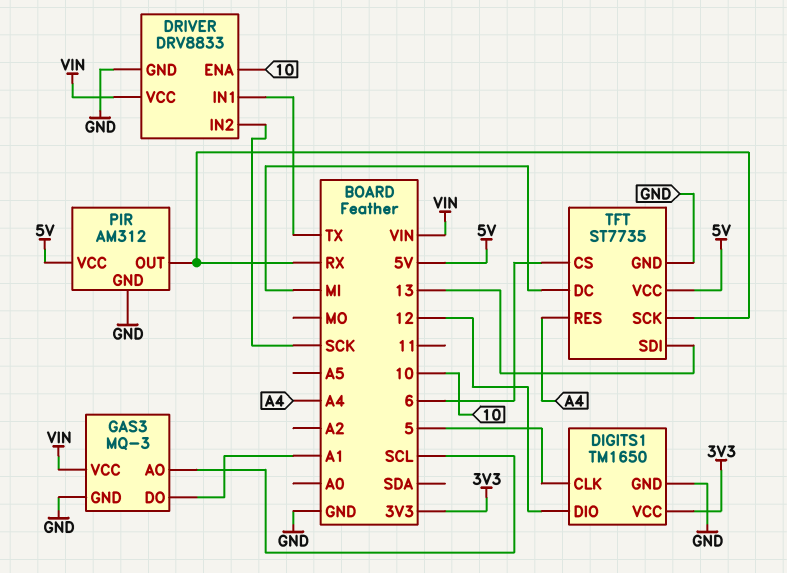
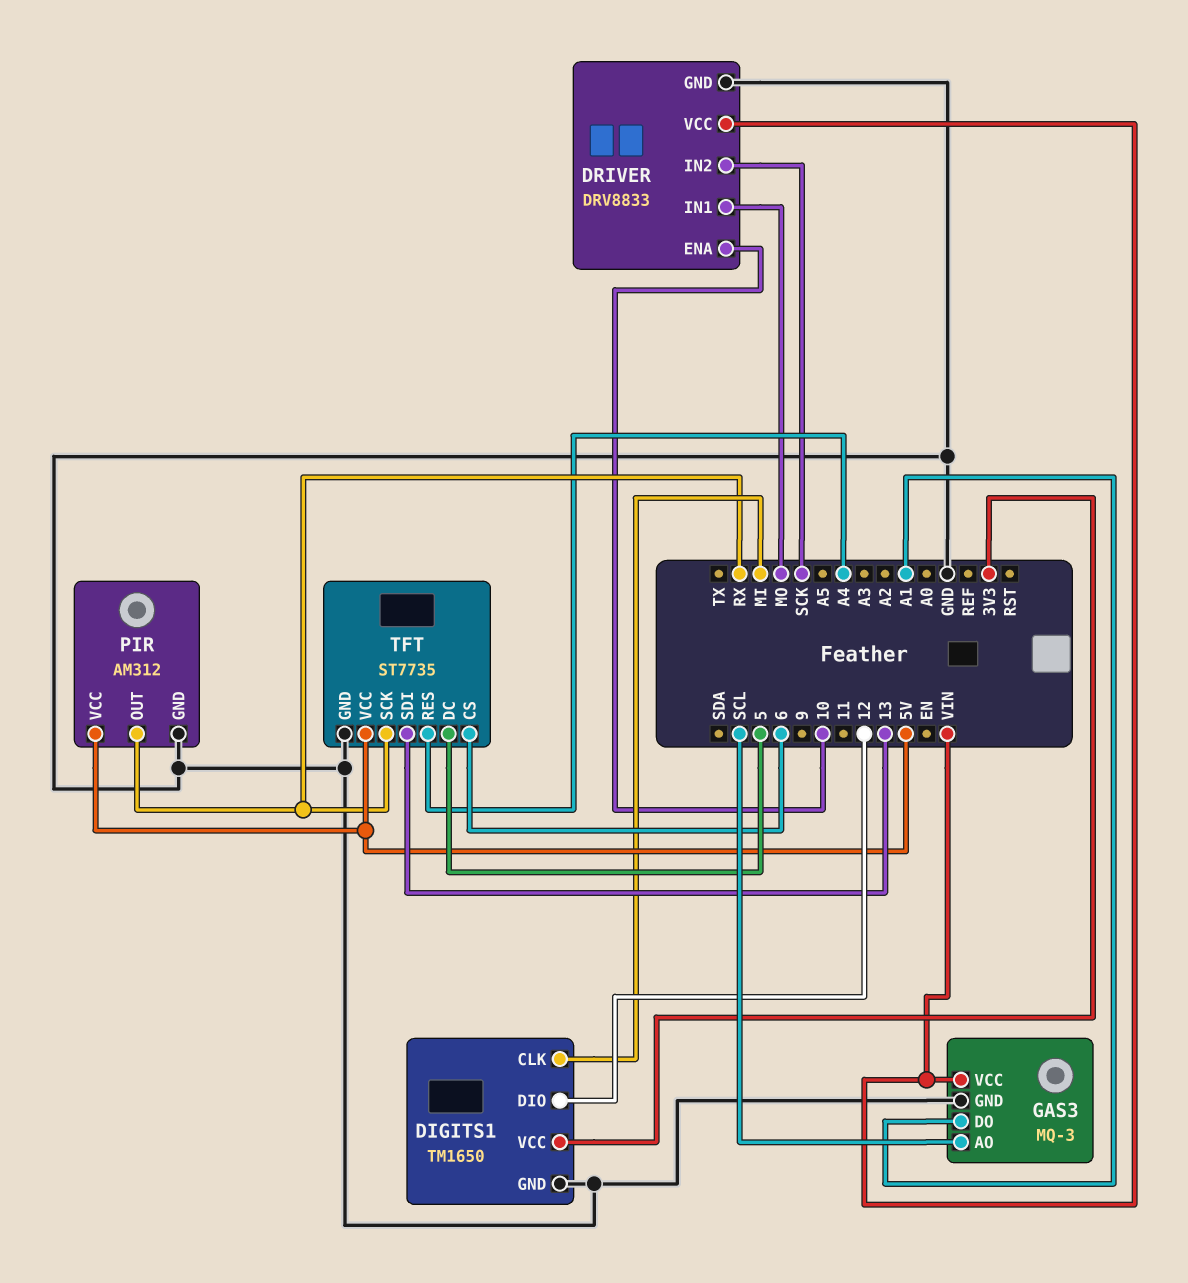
DIGITS1 pin CLK: 5 -> MI
DRIVER pin IN1: TX -> MO
TFT pin DC: MI -> 5

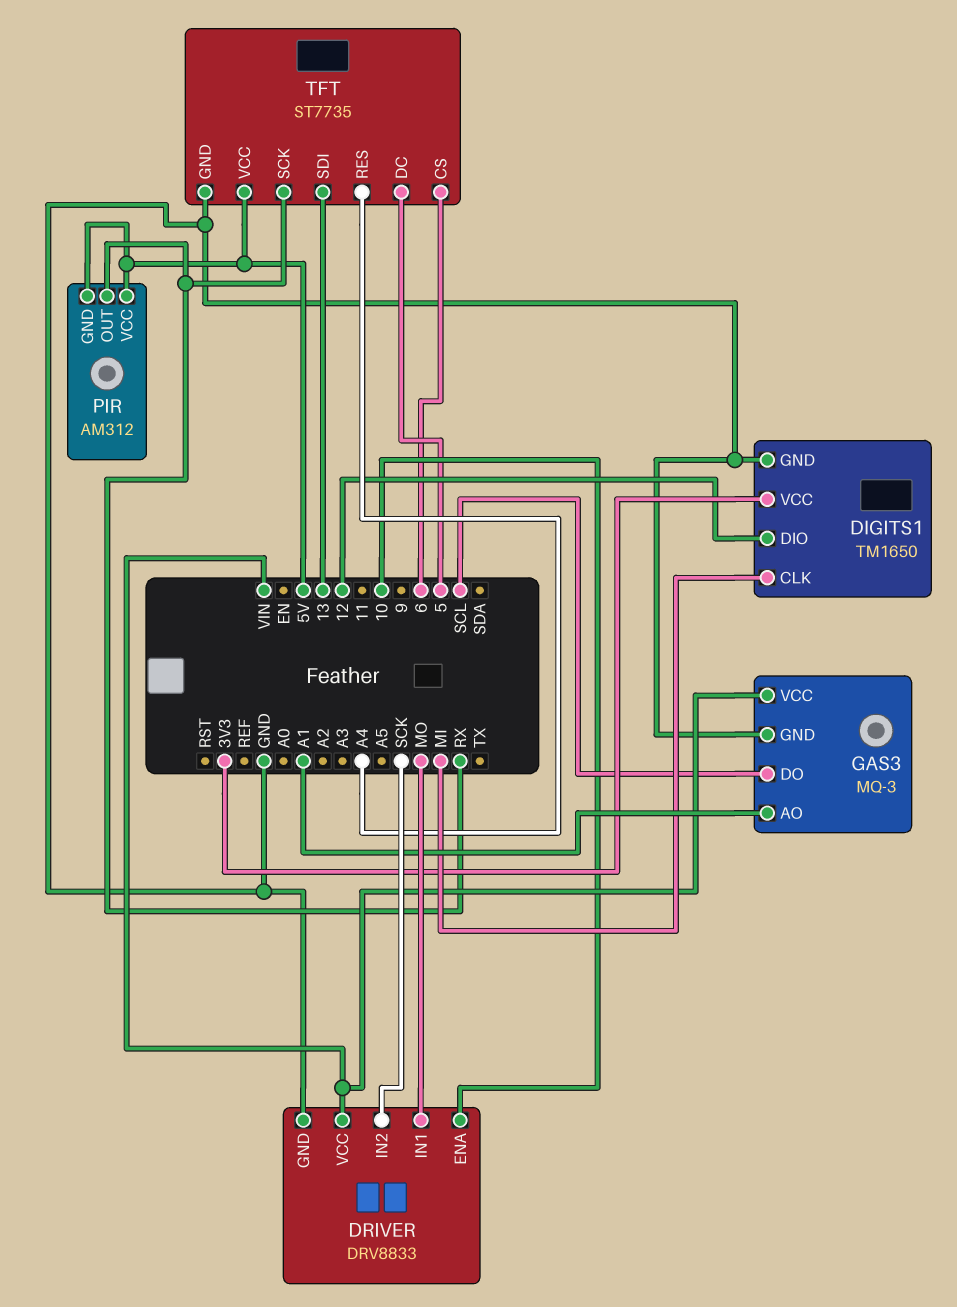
GAS3 pin AO: SCL -> A1
GAS3 pin DO: A1 -> SCL
PIR pin GND: GND -> 5V

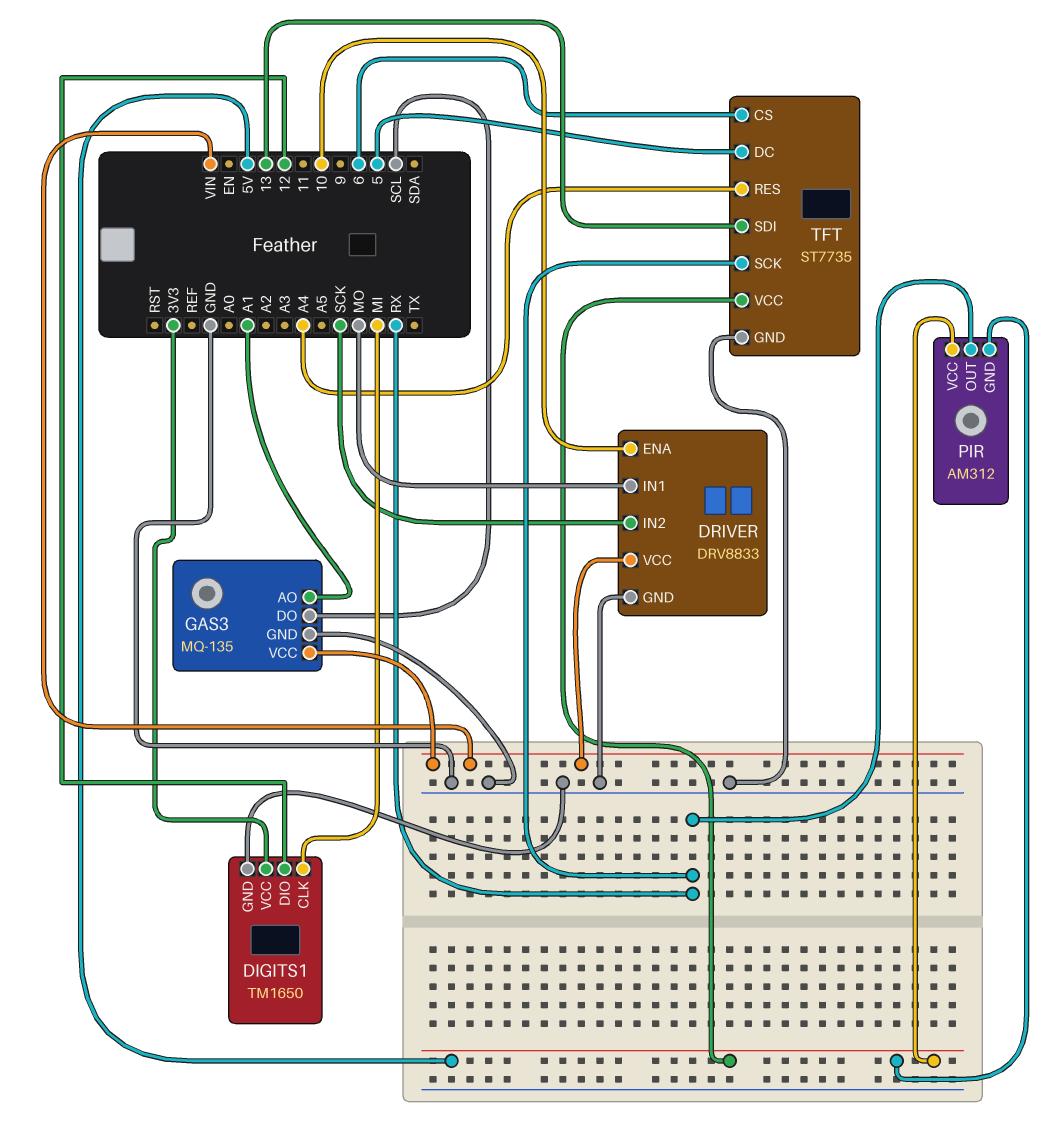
GAS3: MQ-3 -> MQ-135

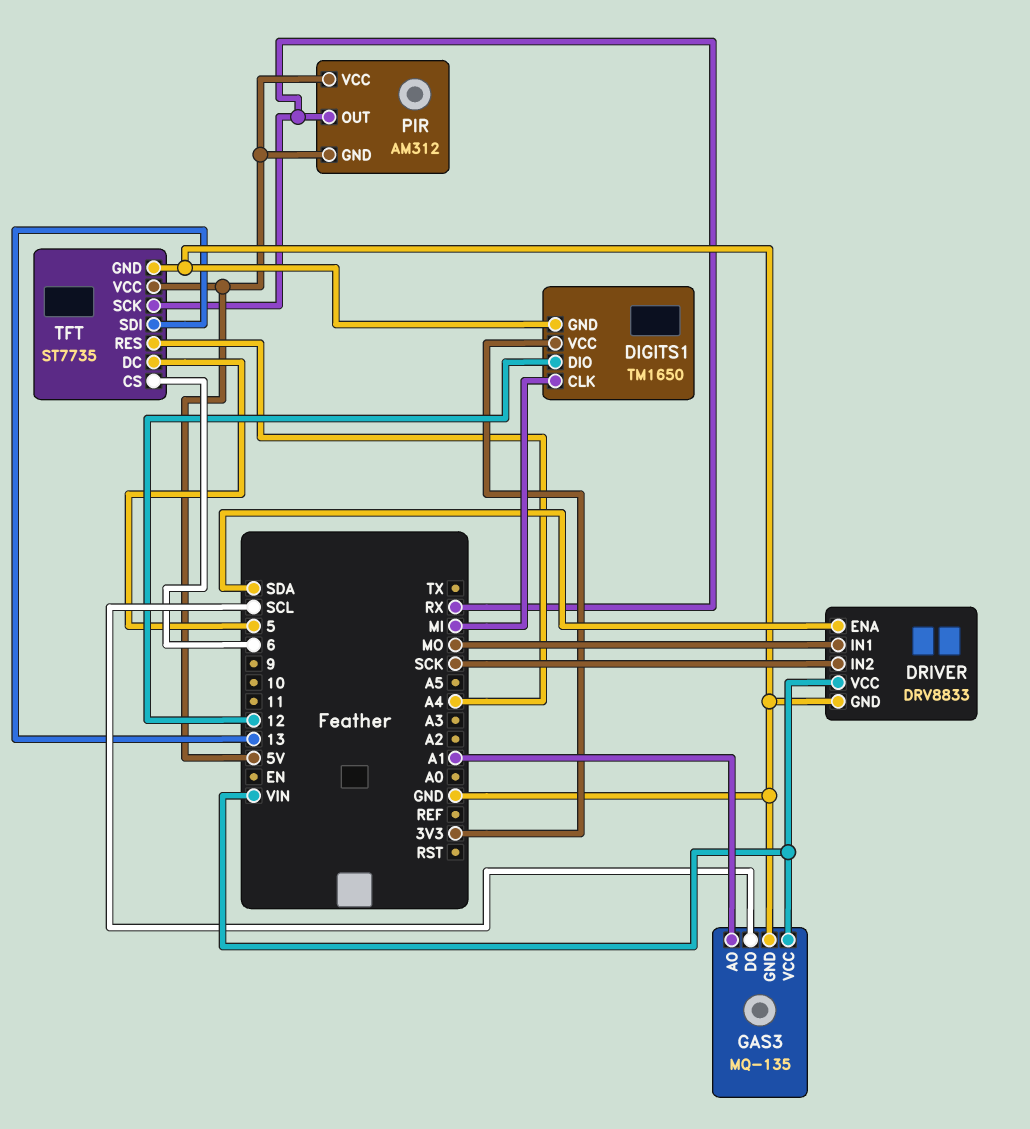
DRIVER pin ENA: 10 -> SDA

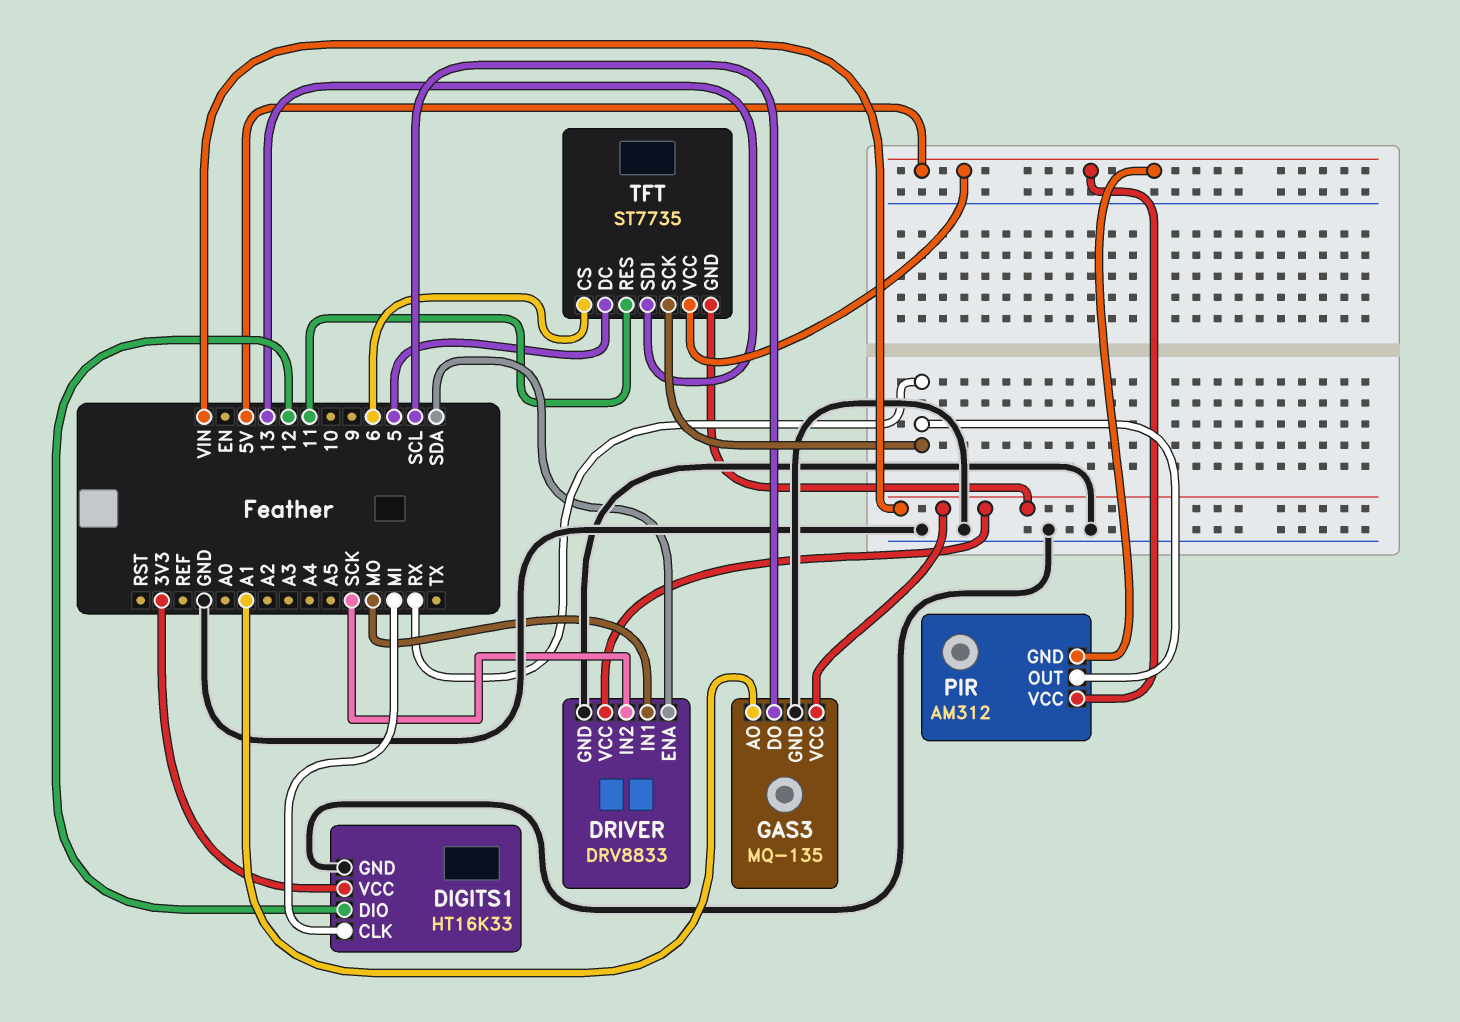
DIGITS1: TM1650 -> HT16K33
TFT pin GND: GND -> VIN
TFT pin RES: A4 -> 11

